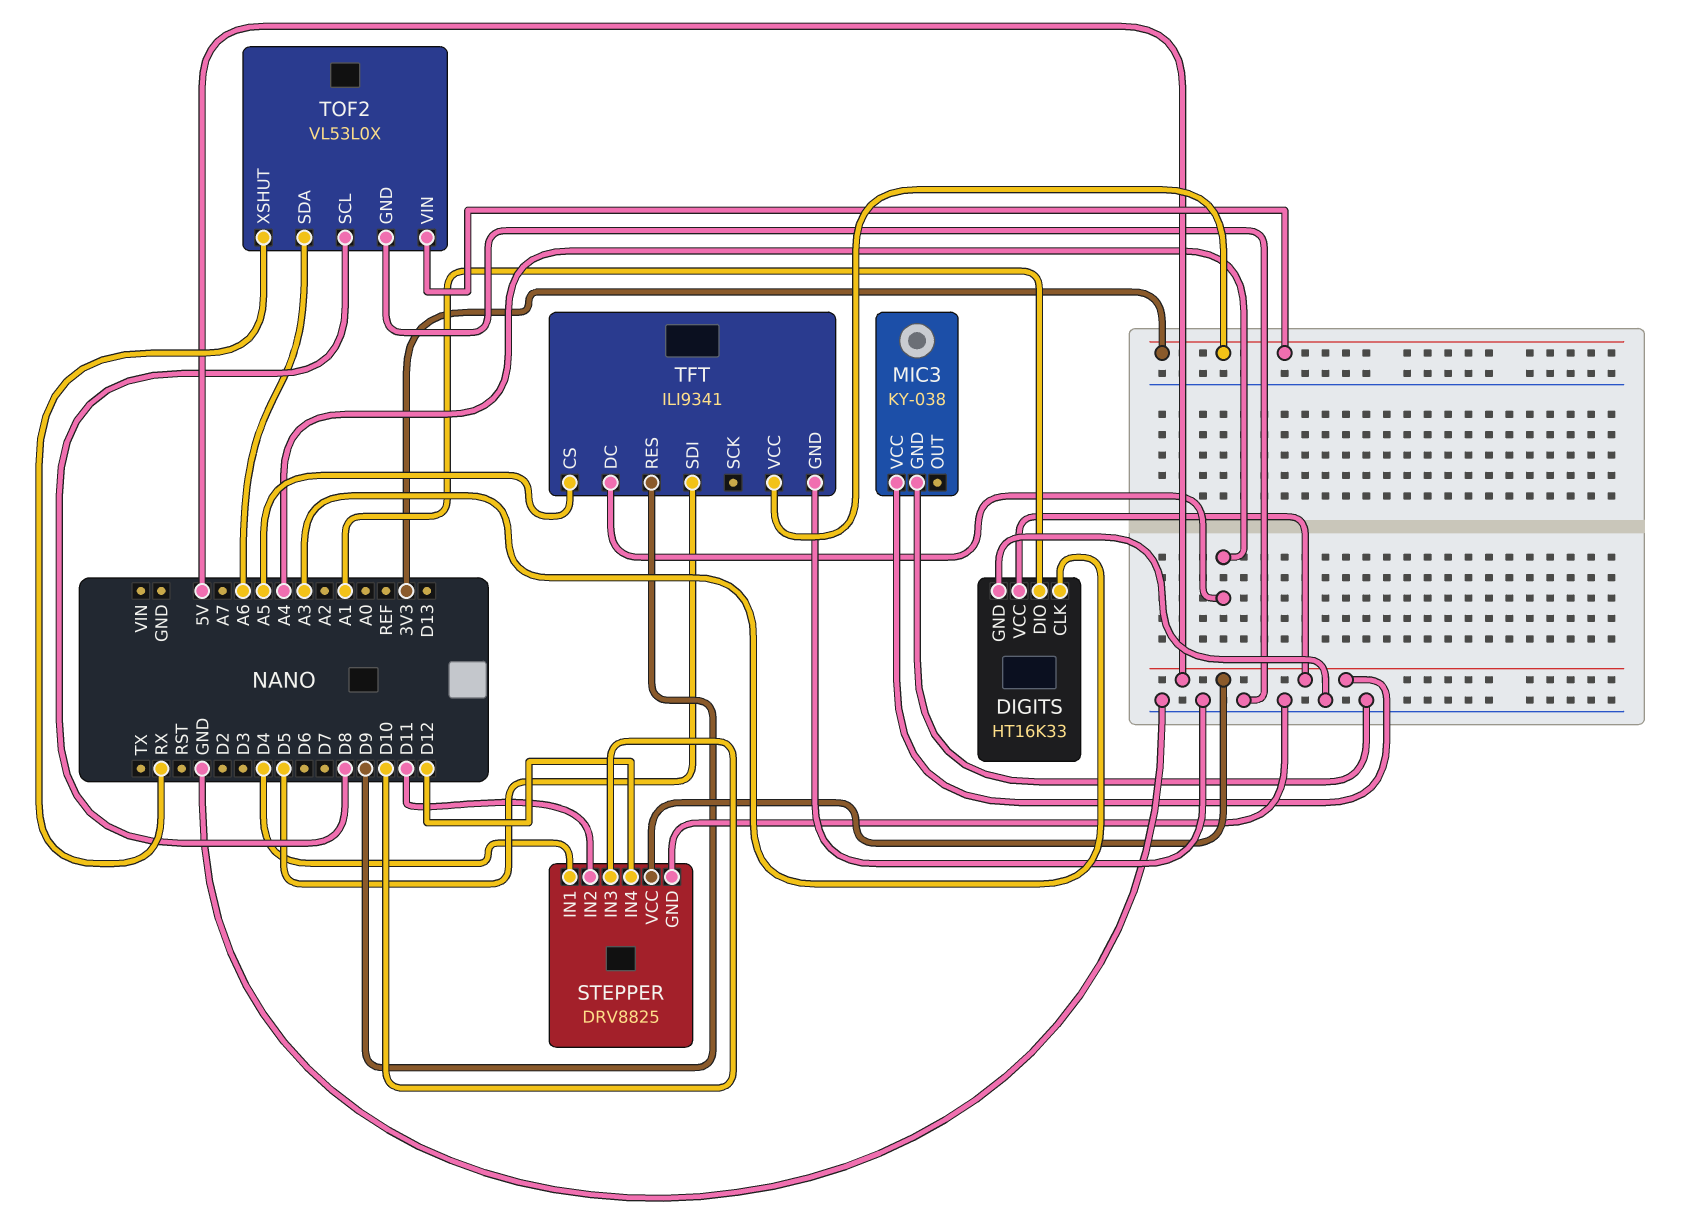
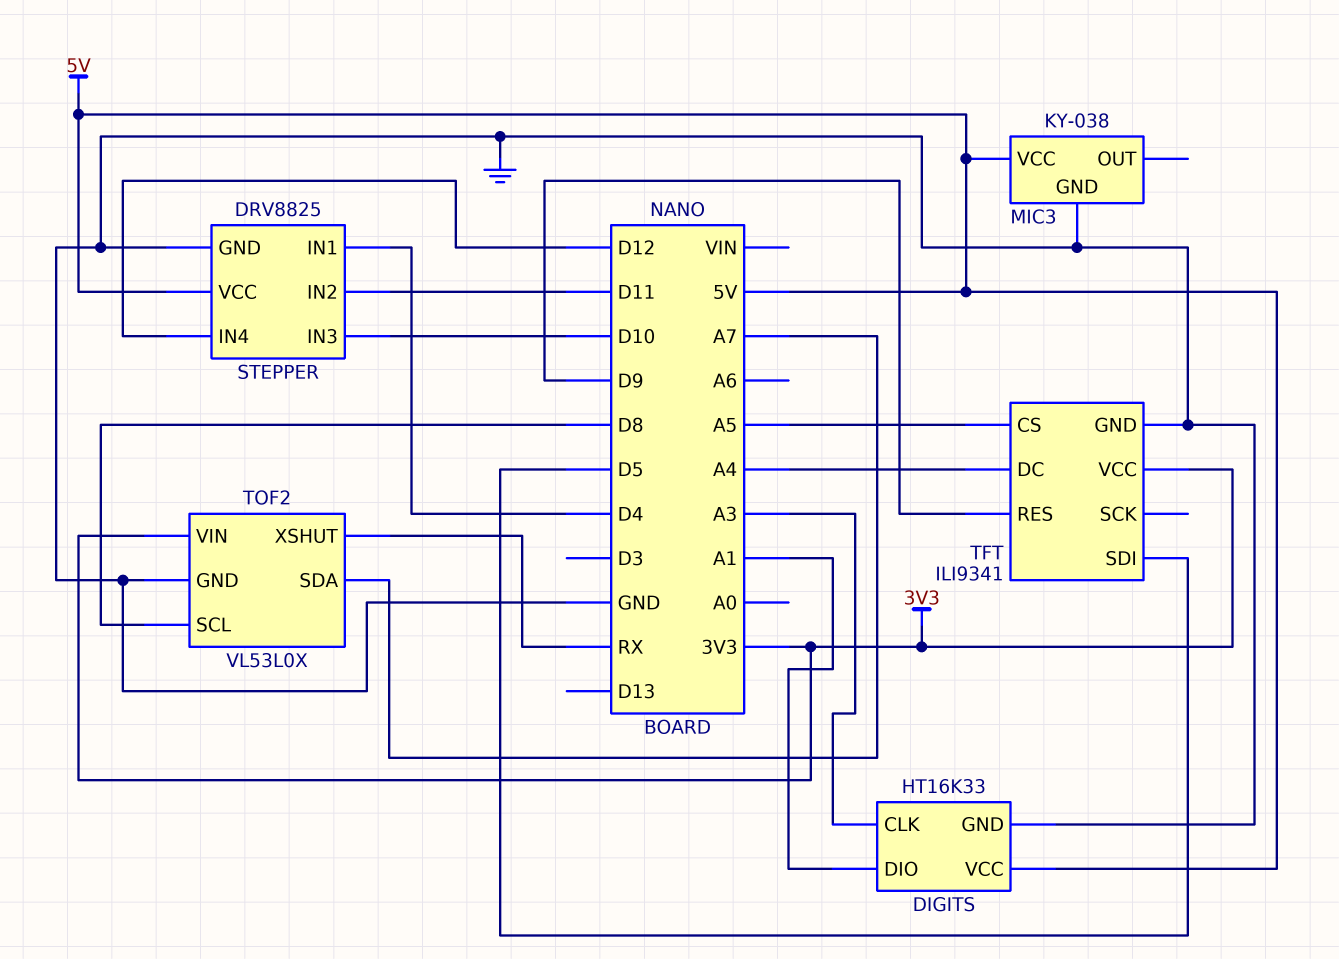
TOF2 pin SDA: A6 -> A7

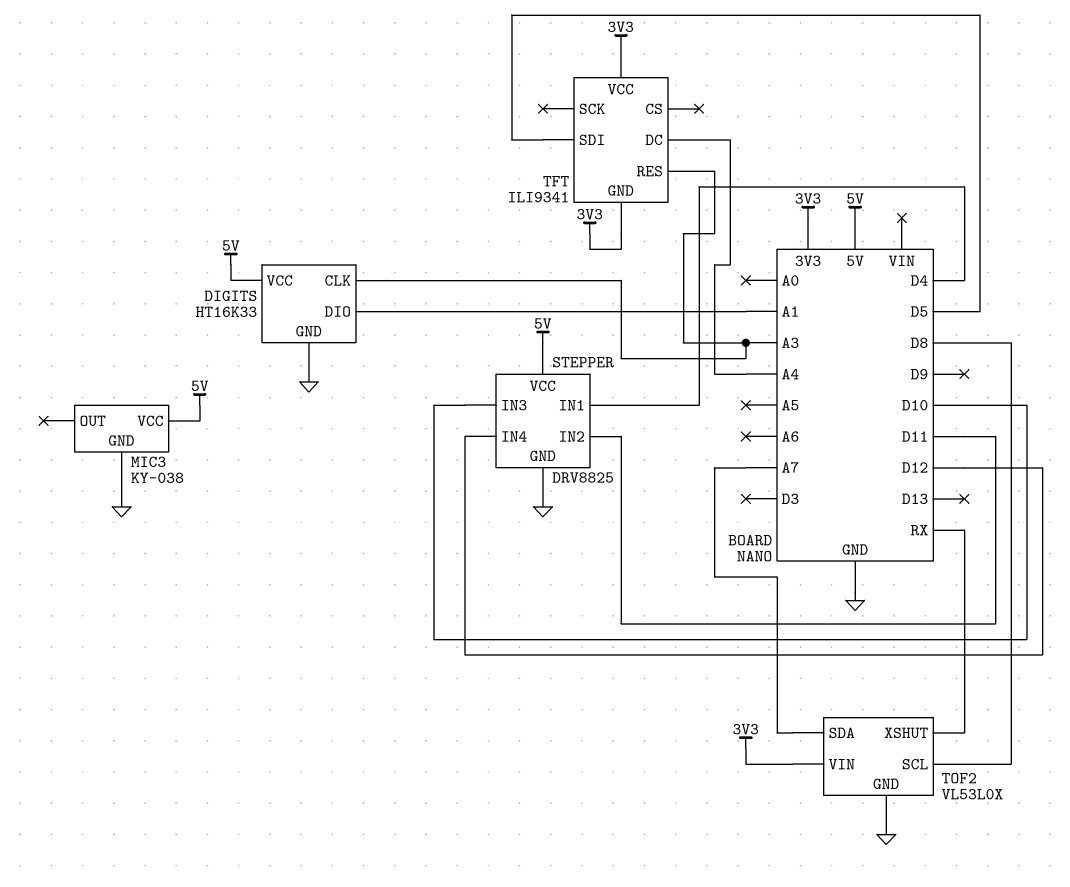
TFT pin CS: A5 -> none
TFT pin GND: GND -> 3V3
TFT pin RES: D9 -> A3

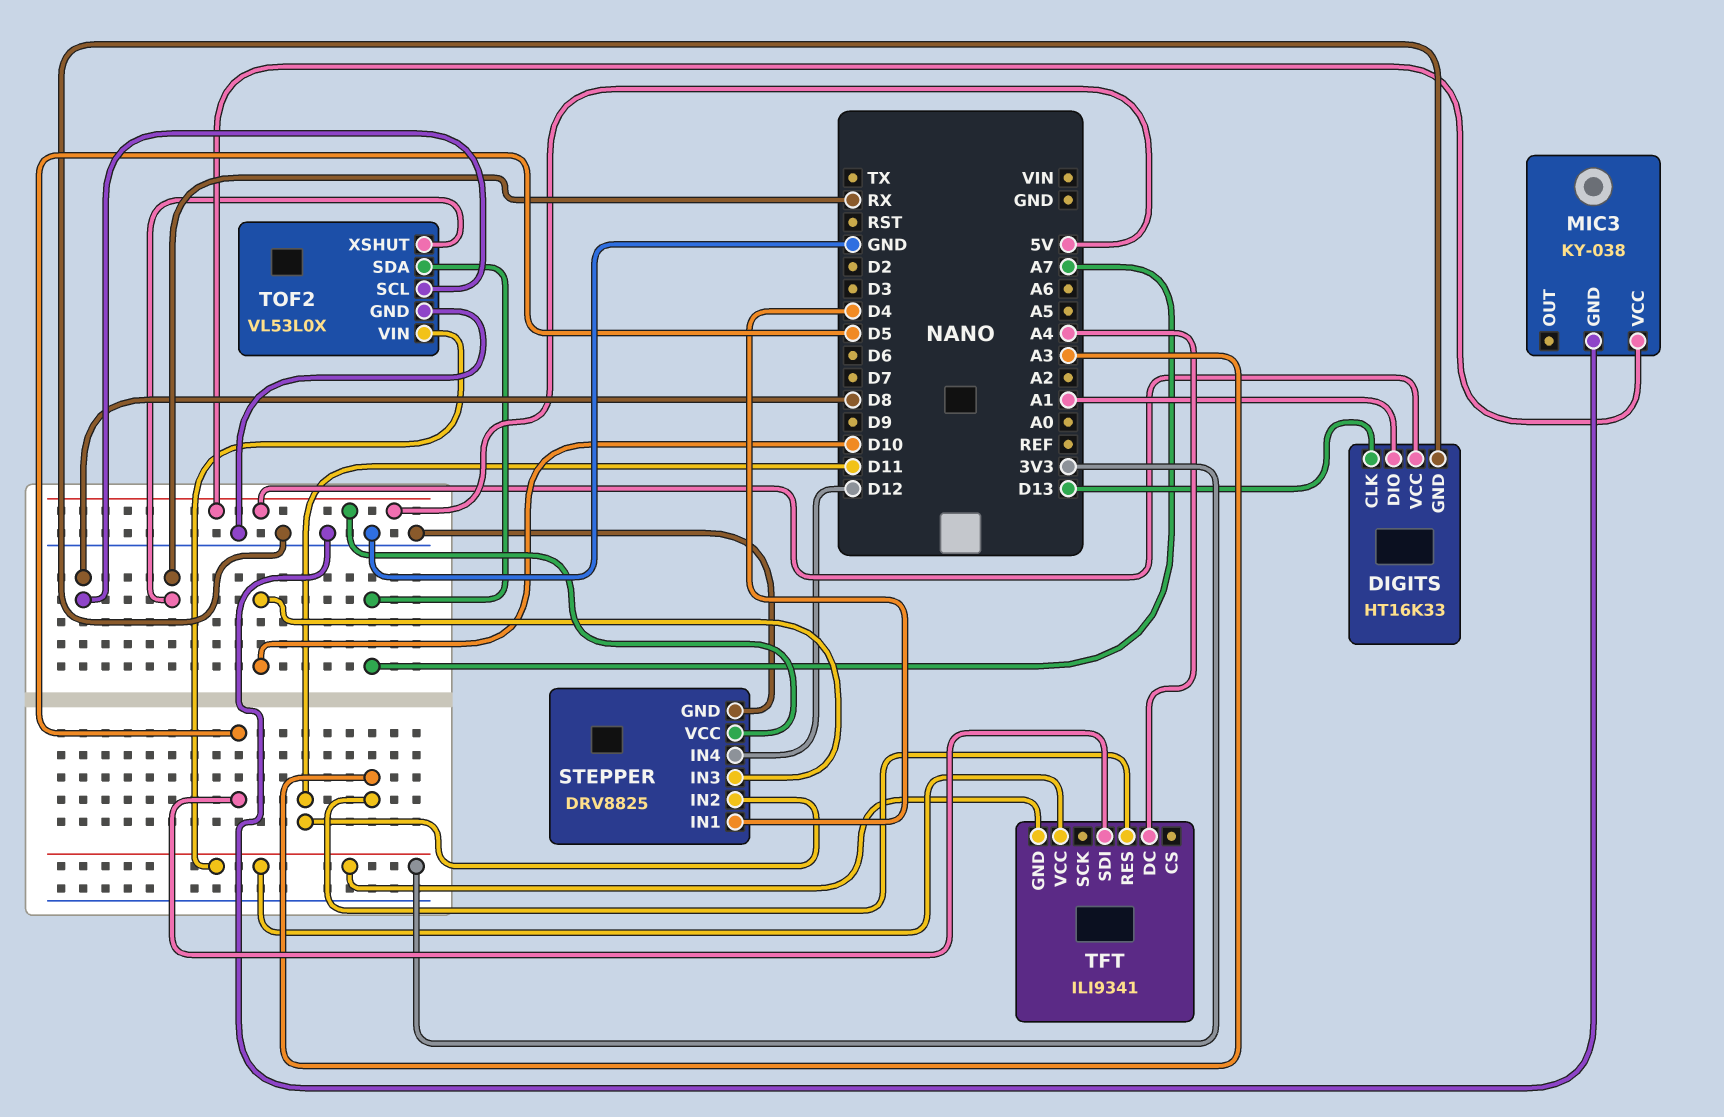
DIGITS pin CLK: A3 -> D13

